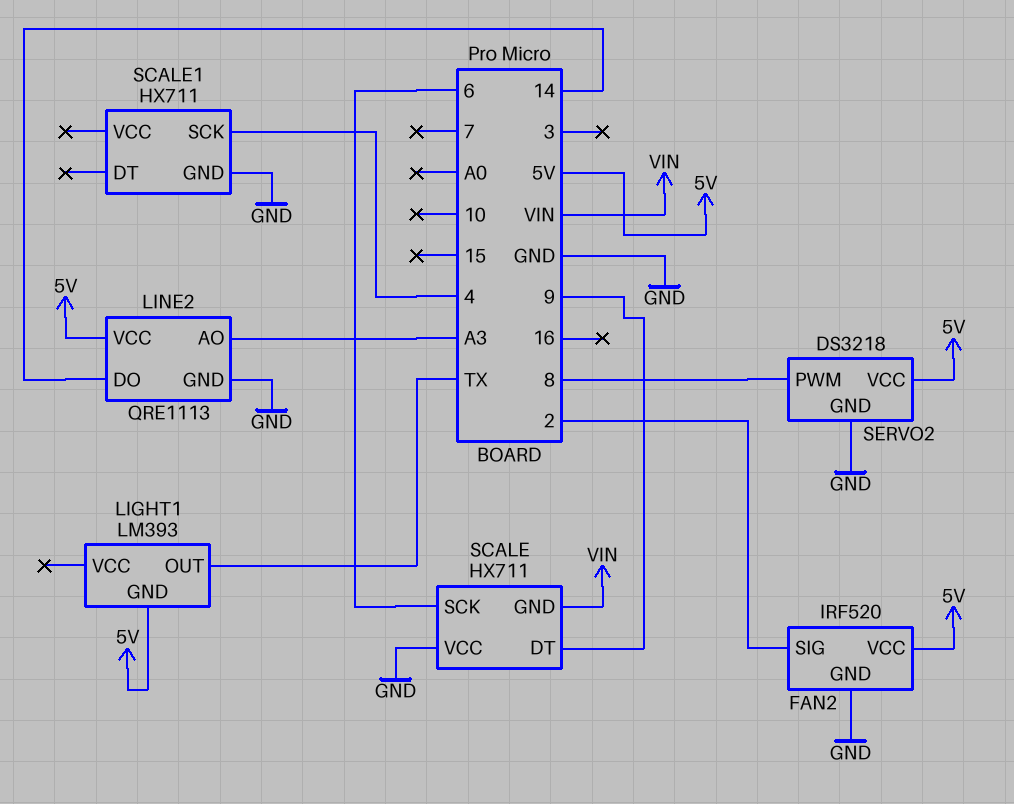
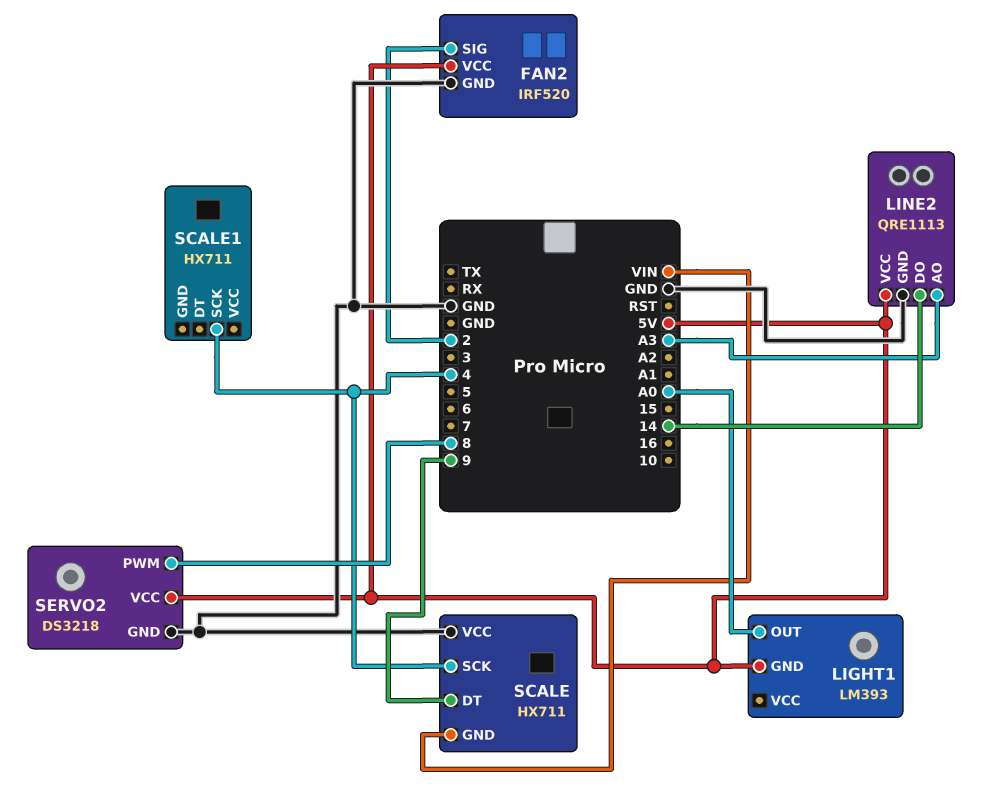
LIGHT1 pin OUT: TX -> A0
SCALE pin SCK: 6 -> 4
SCALE1 pin GND: GND -> none

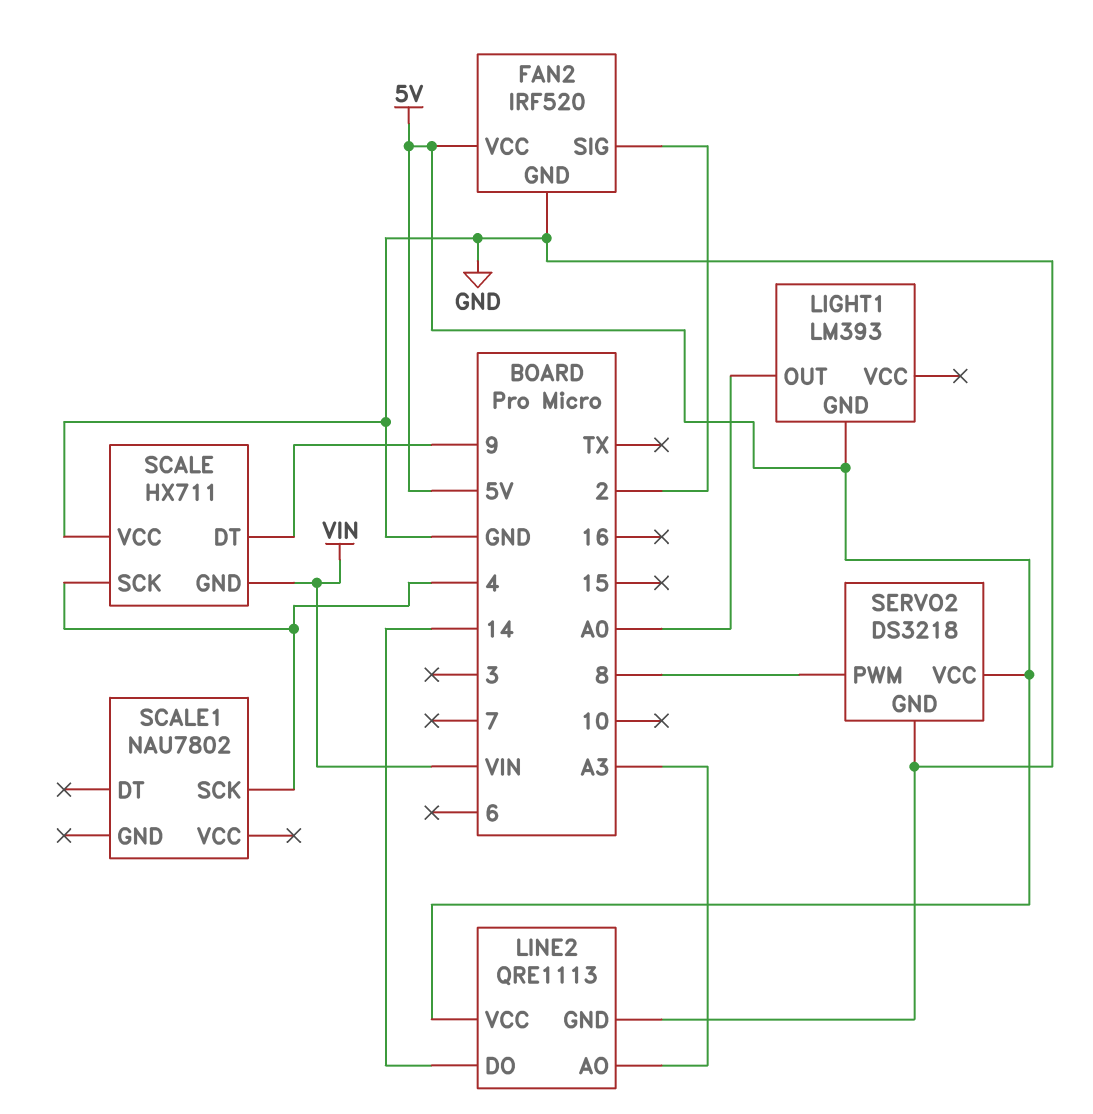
SCALE1: HX711 -> NAU7802

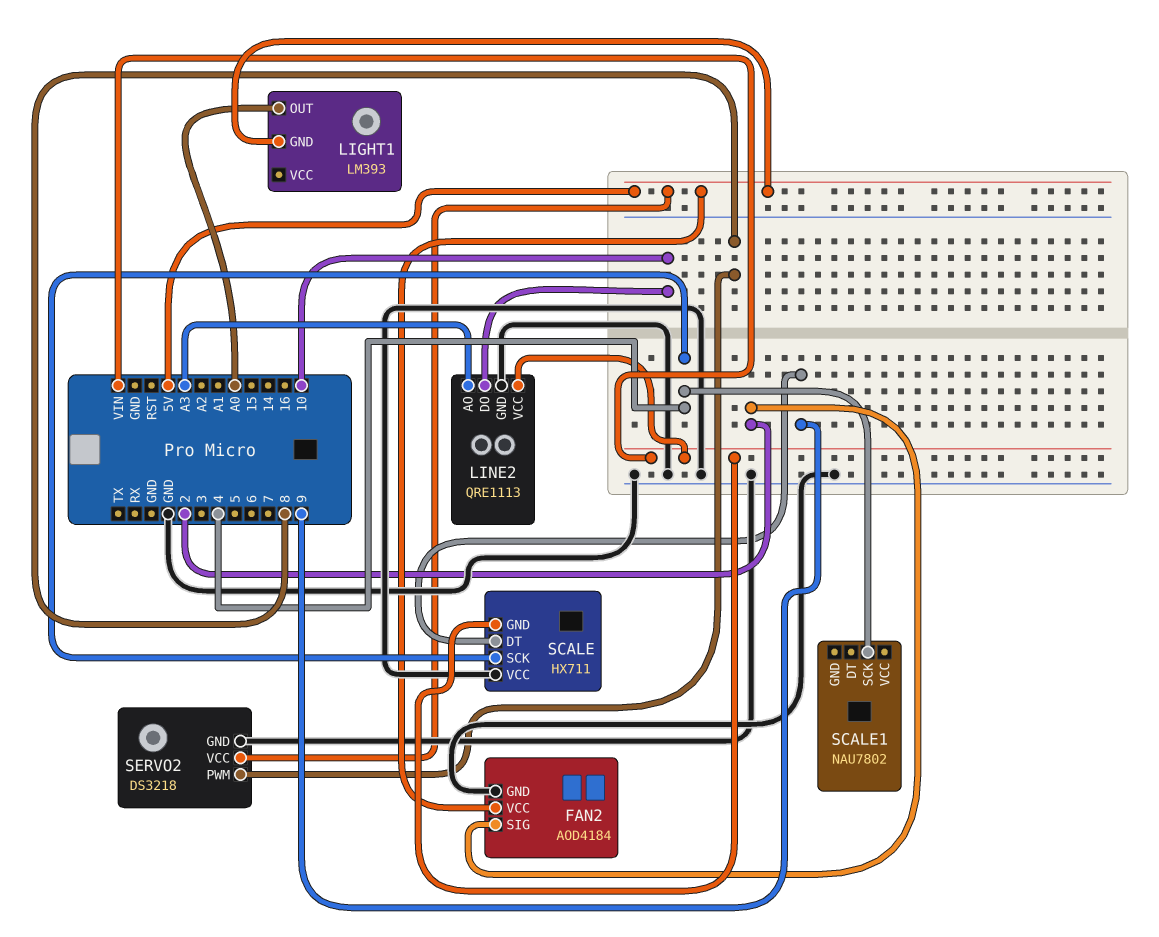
FAN2: IRF520 -> AOD4184
LINE2 pin DO: 14 -> 10
LINE2 pin VCC: 5V -> VIN

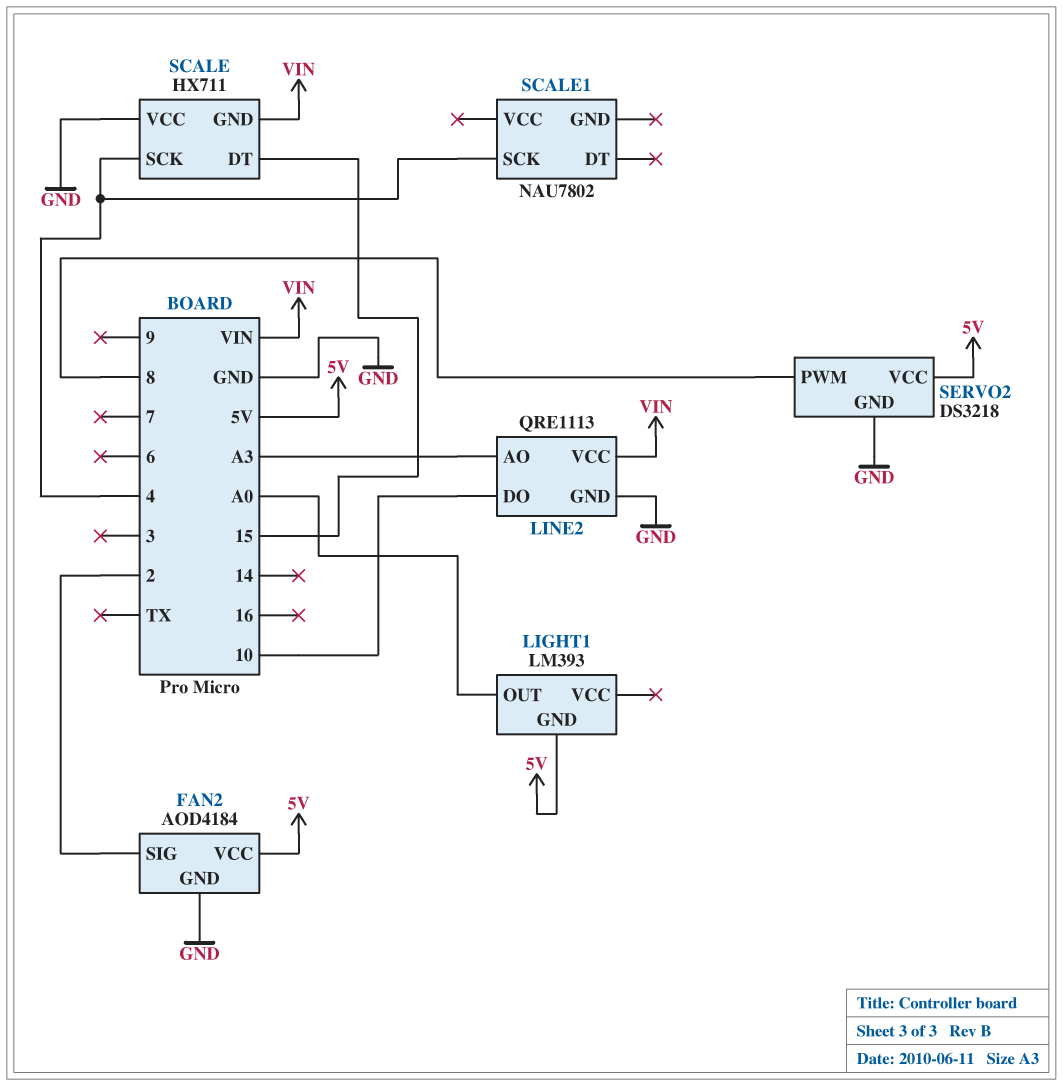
SCALE pin DT: 9 -> 15

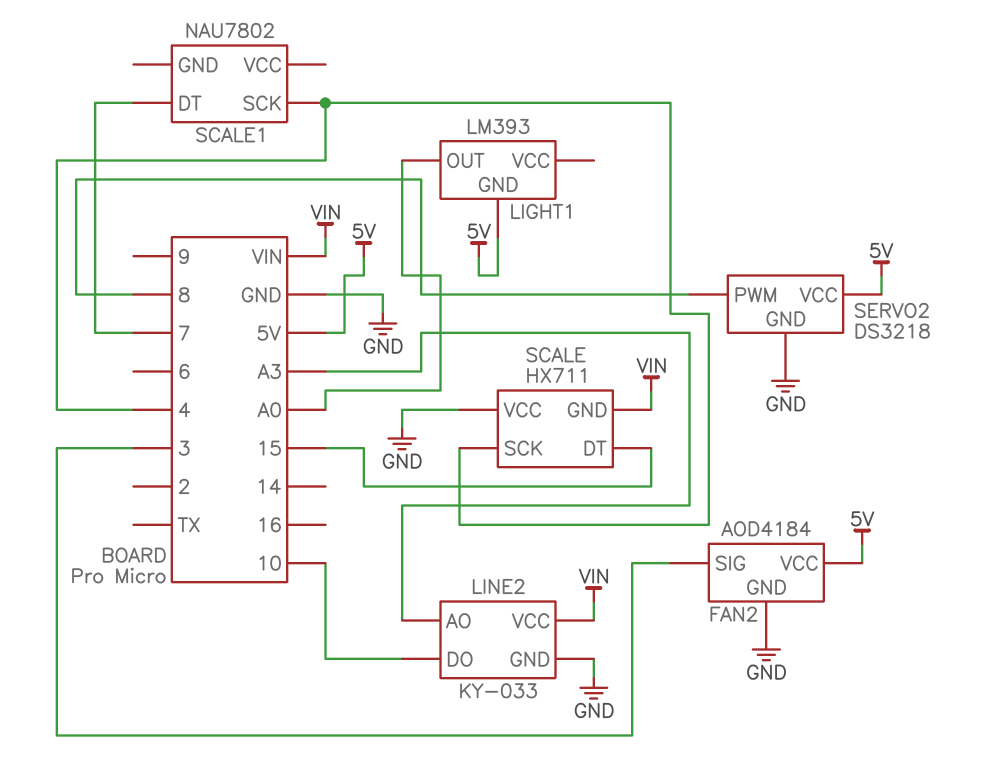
FAN2 pin SIG: 2 -> 3
LINE2: QRE1113 -> KY-033
SCALE1 pin DT: none -> 7

